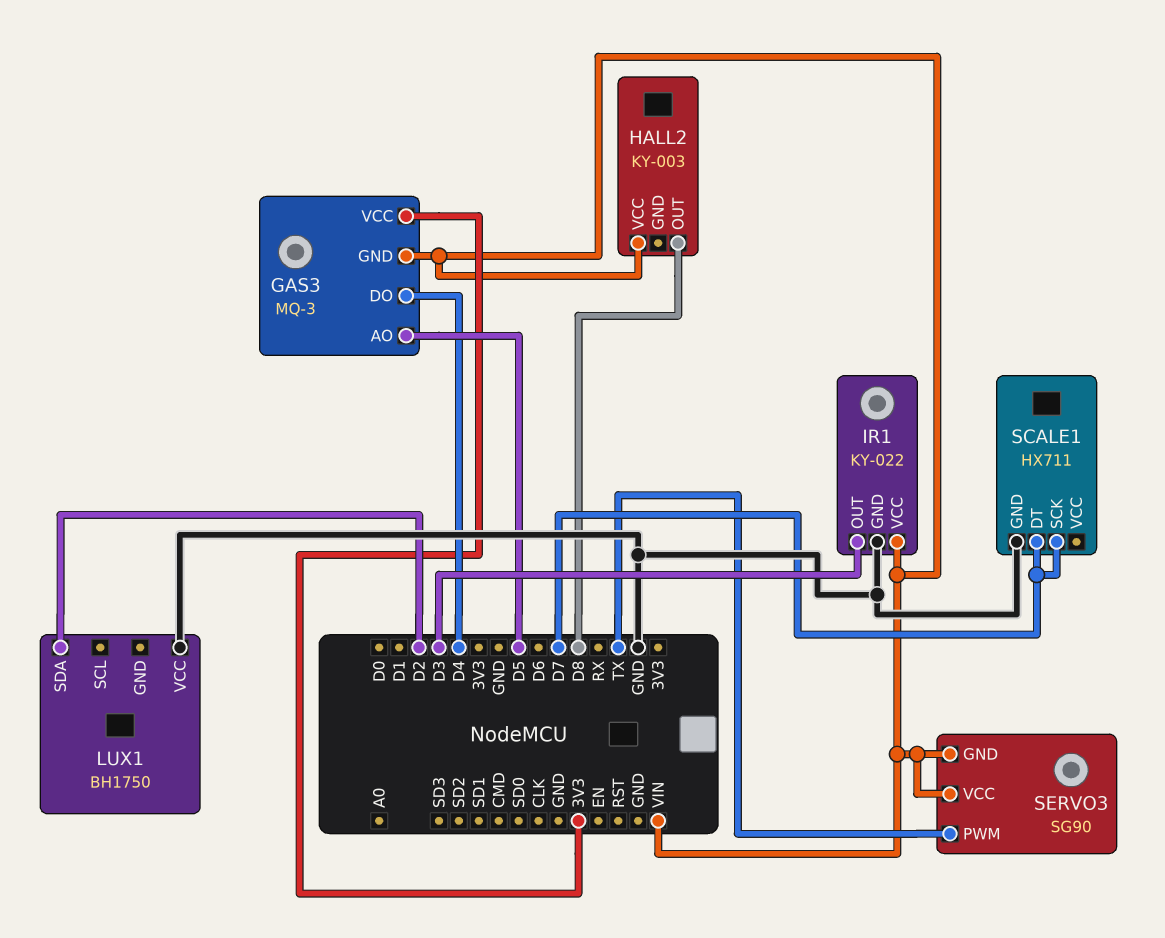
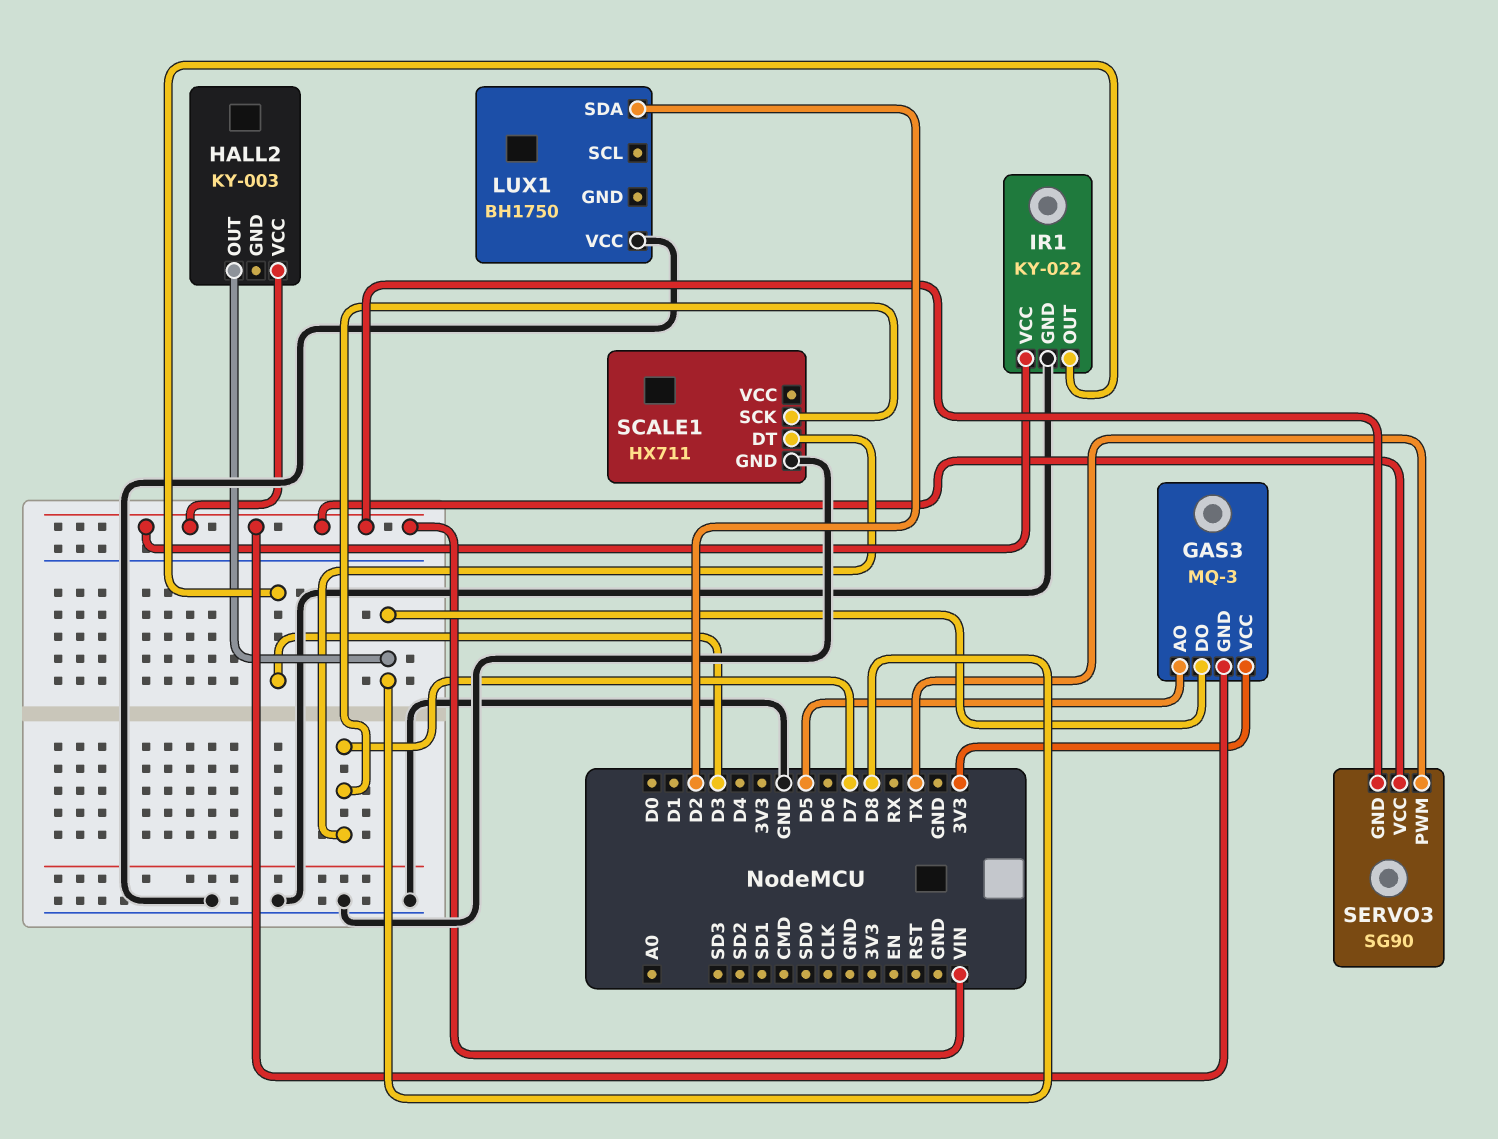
GAS3 pin DO: D4 -> D8

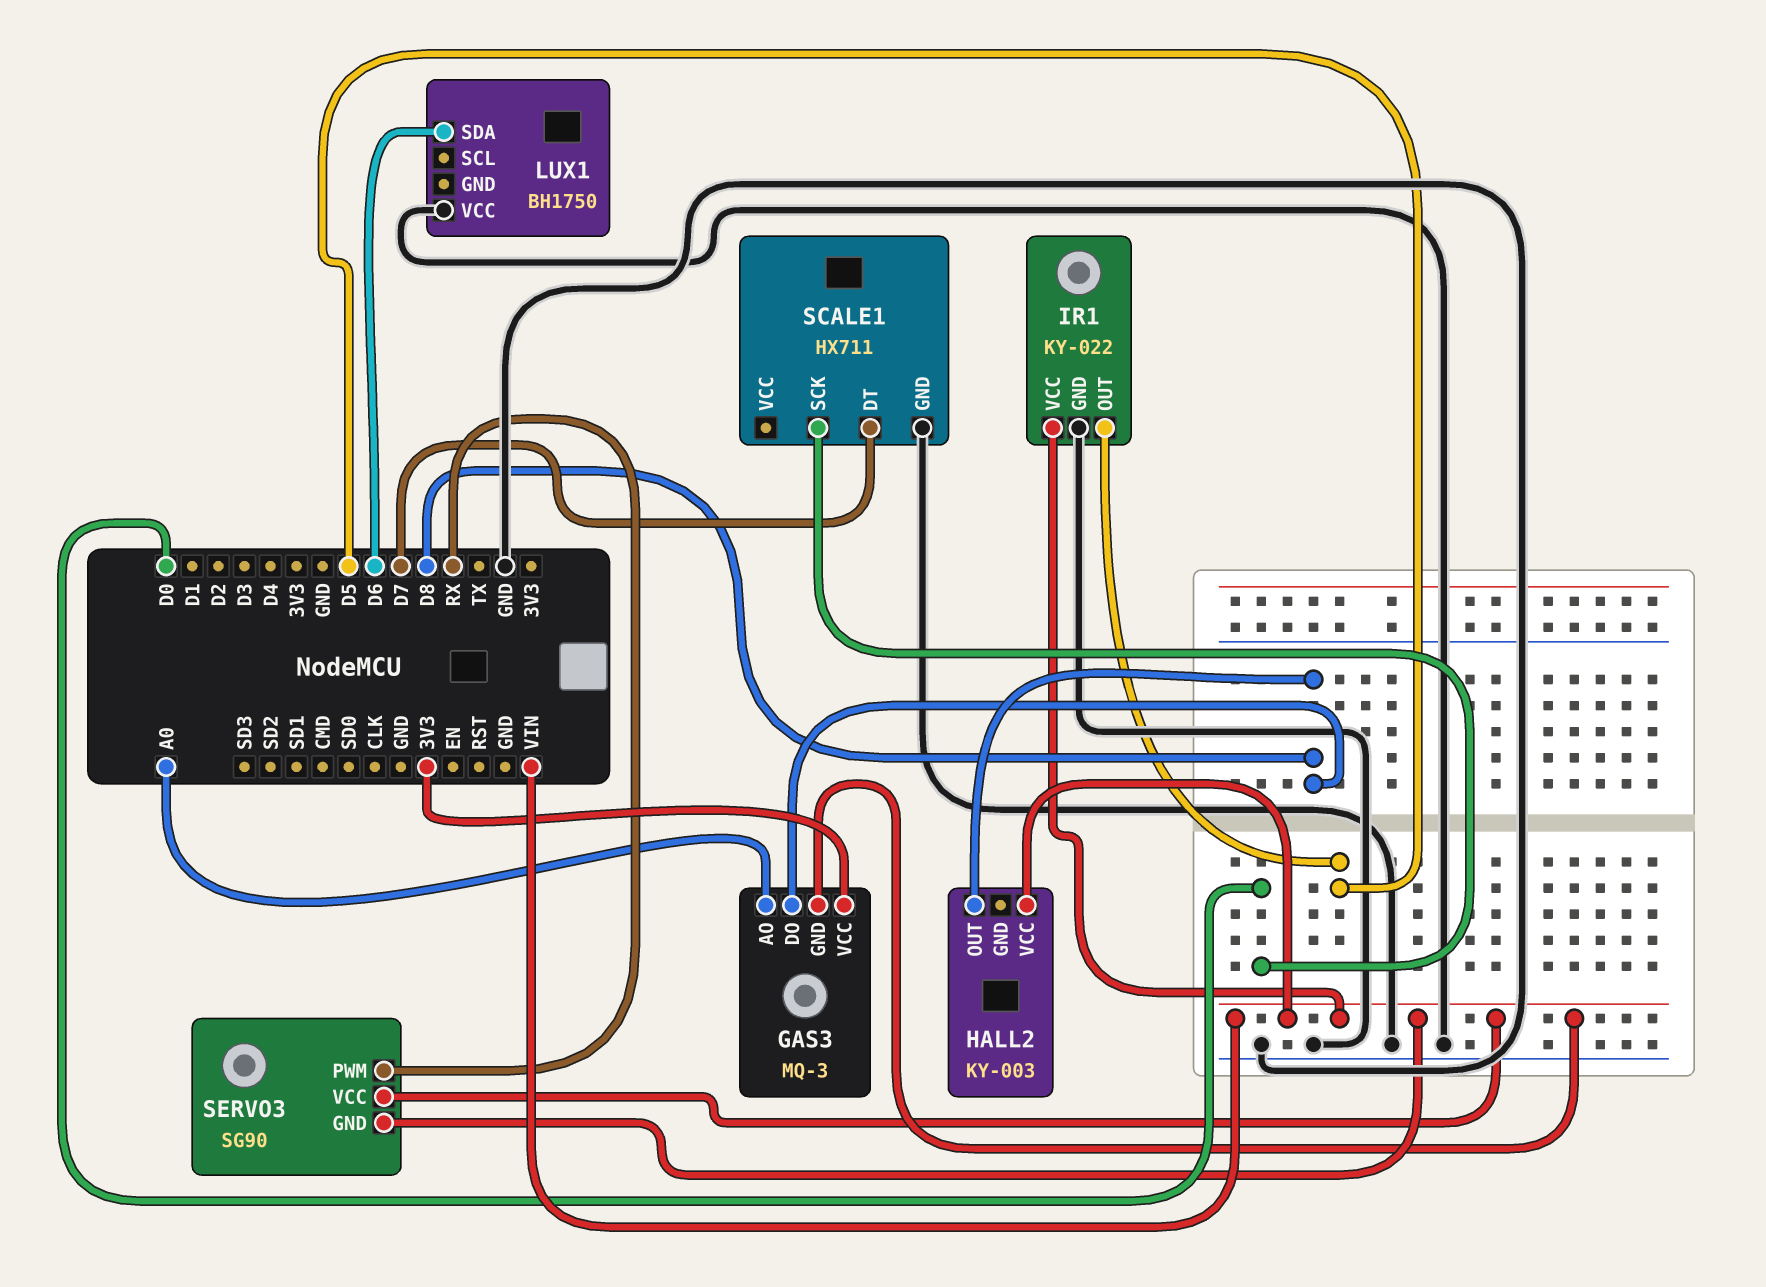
GAS3 pin AO: D5 -> A0
IR1 pin OUT: D3 -> D5
LUX1 pin SDA: D2 -> D6
SCALE1 pin SCK: D7 -> D0
SERVO3 pin PWM: TX -> RX

